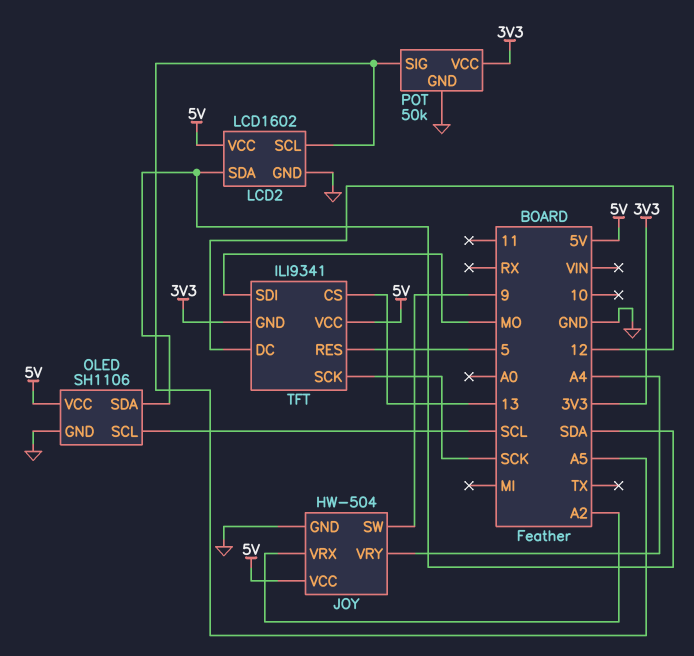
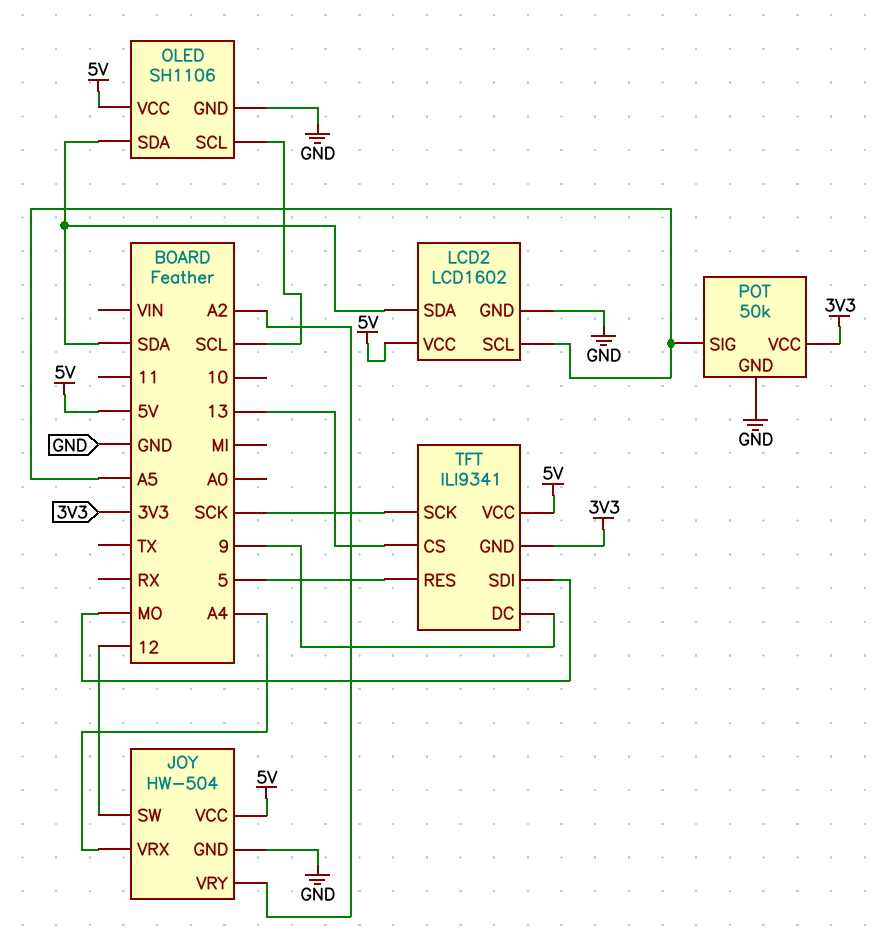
JOY pin SW: 9 -> 12
JOY pin VRX: A2 -> A4
JOY pin VRY: A4 -> A2
TFT pin DC: 12 -> 9

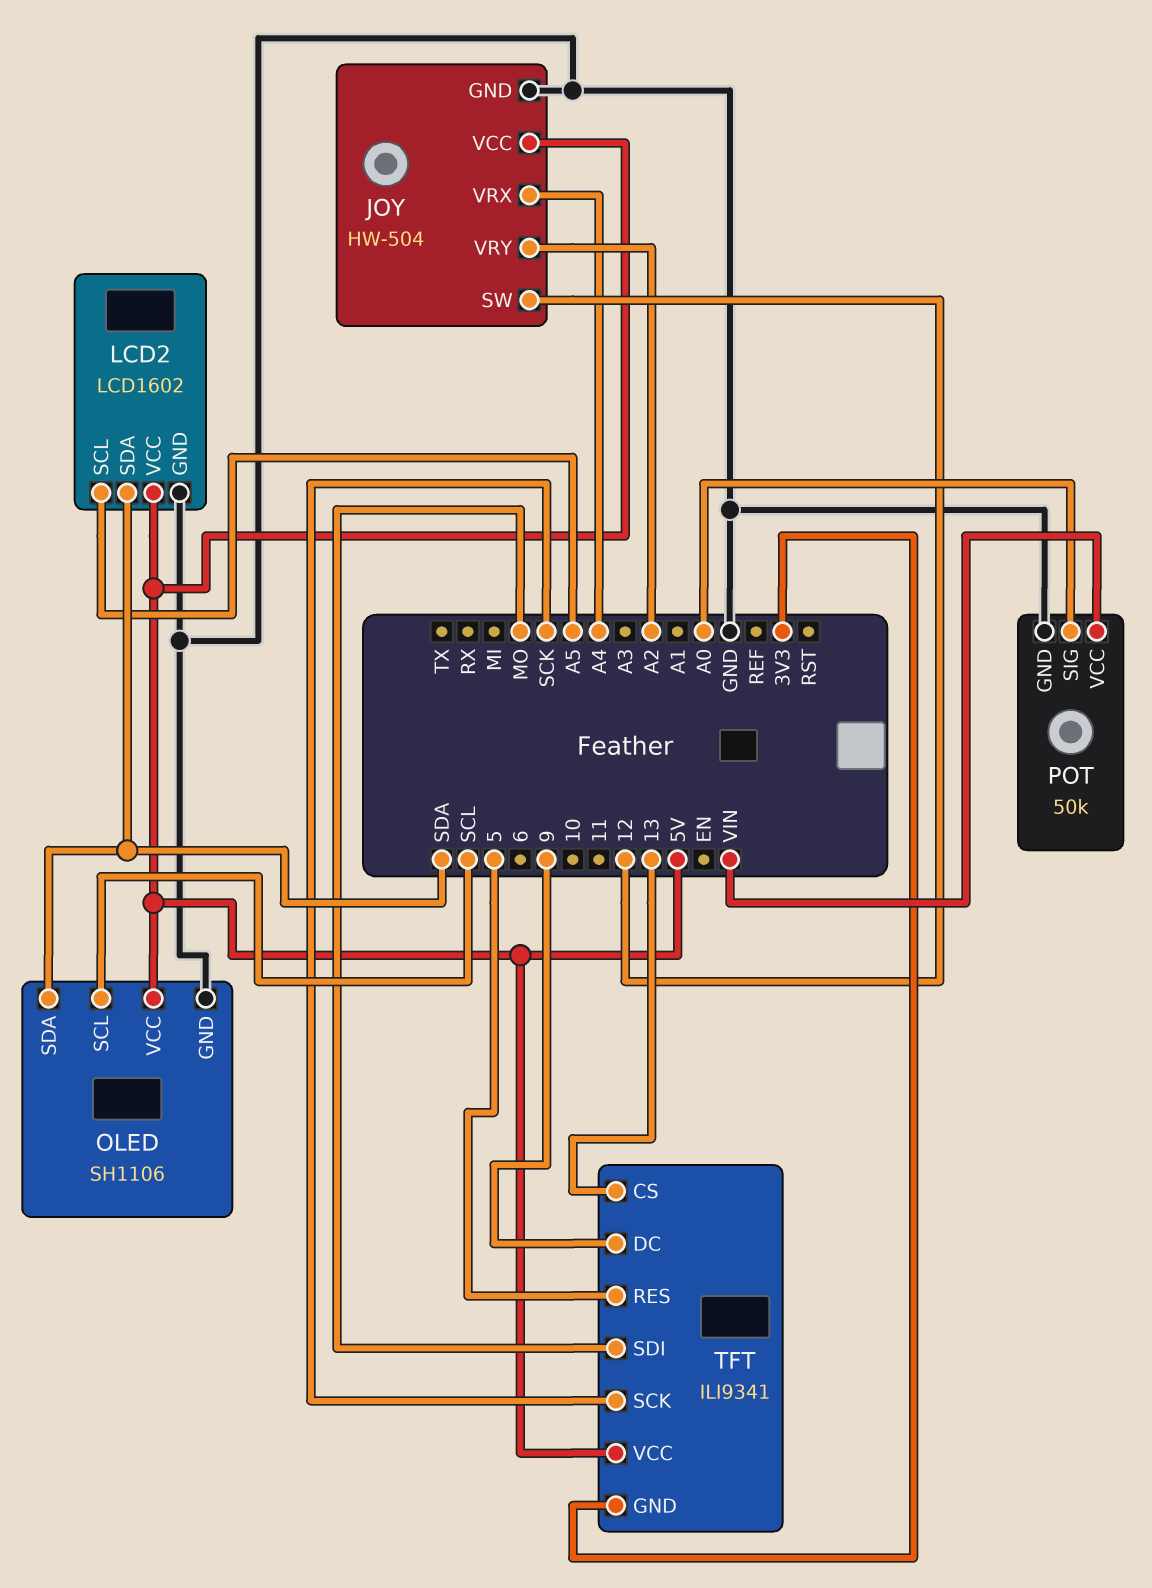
POT pin SIG: A5 -> A0
POT pin VCC: 3V3 -> VIN

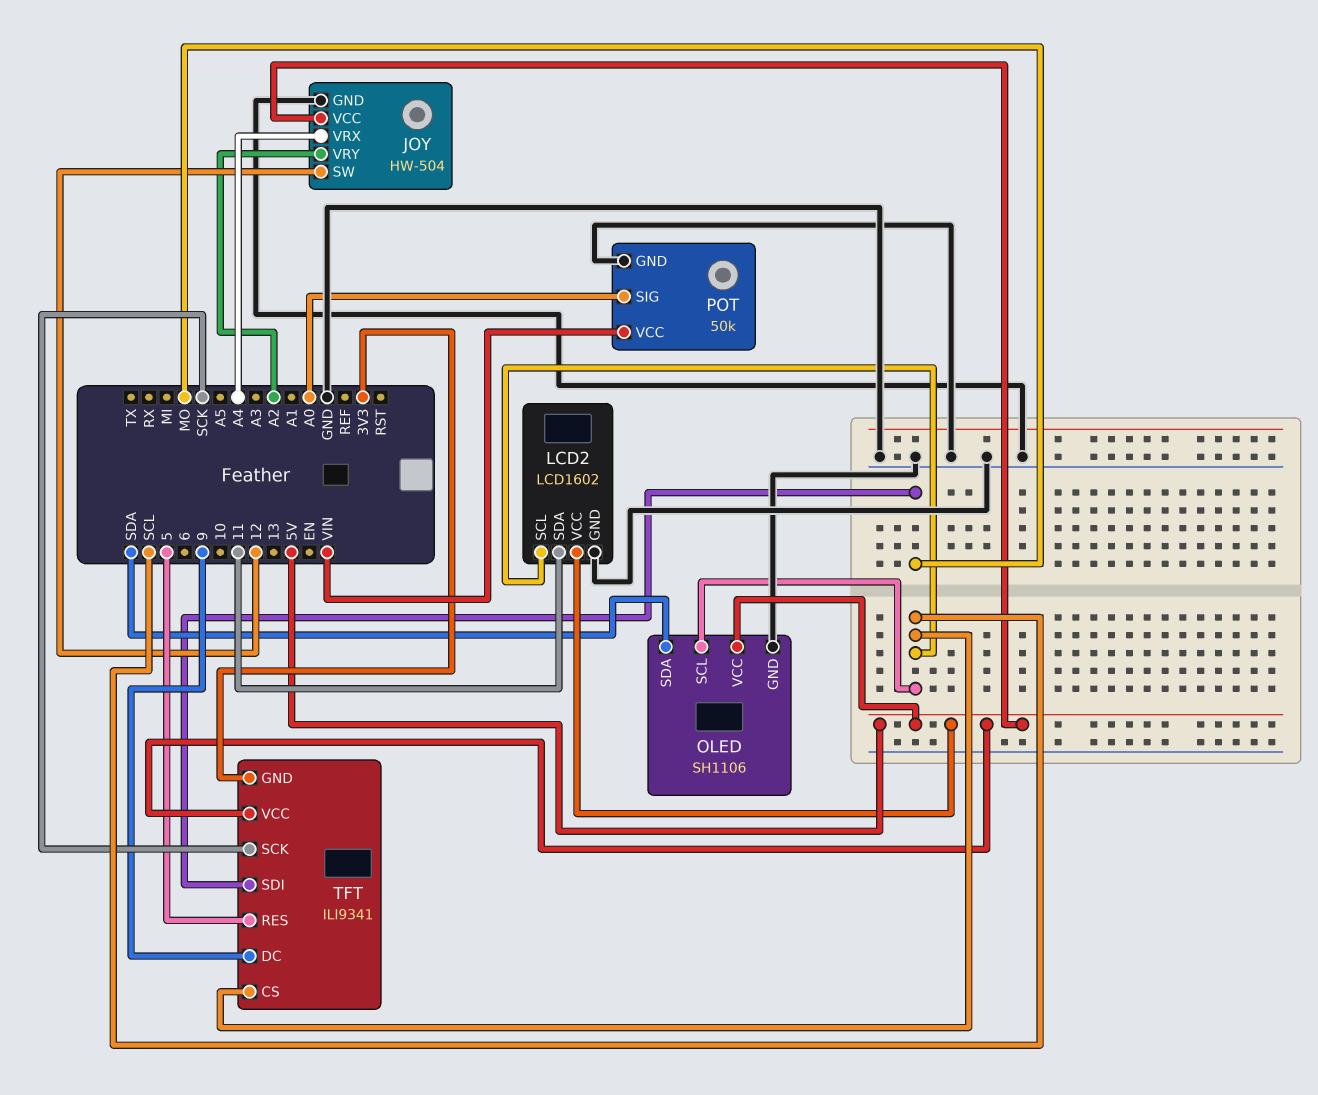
LCD2 pin SCL: A5 -> SCL
LCD2 pin SDA: SDA -> 11
TFT pin CS: 13 -> SCL

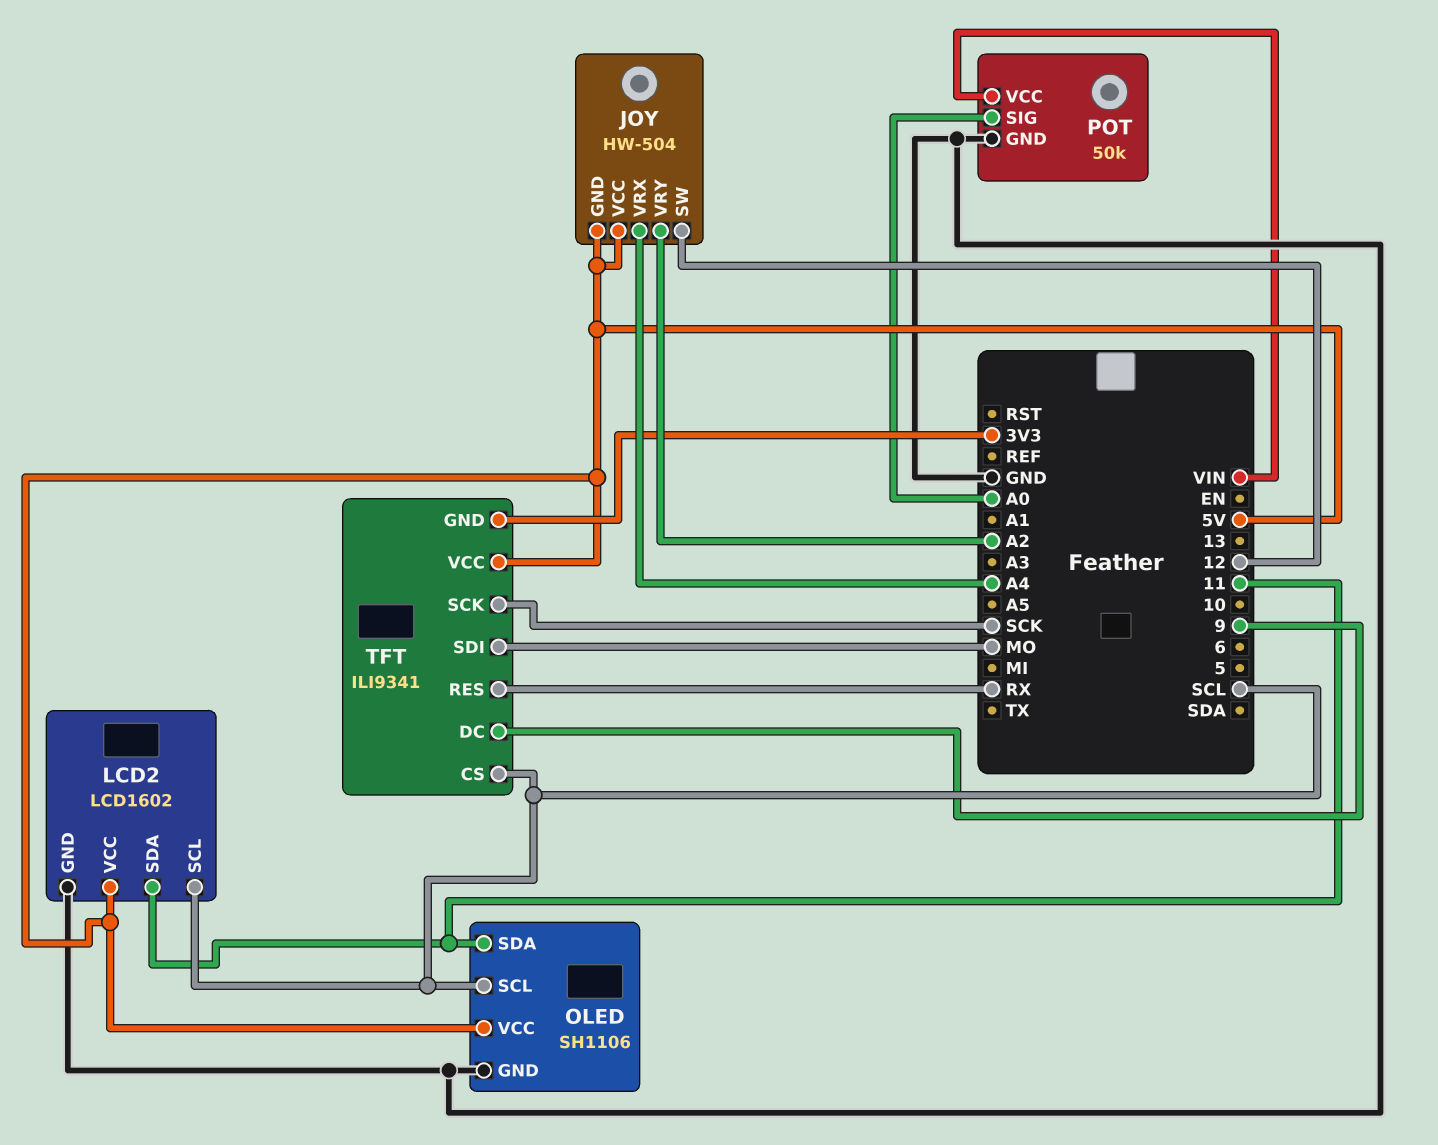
JOY pin GND: GND -> 5V
OLED pin SDA: SDA -> 11
TFT pin RES: 5 -> RX

